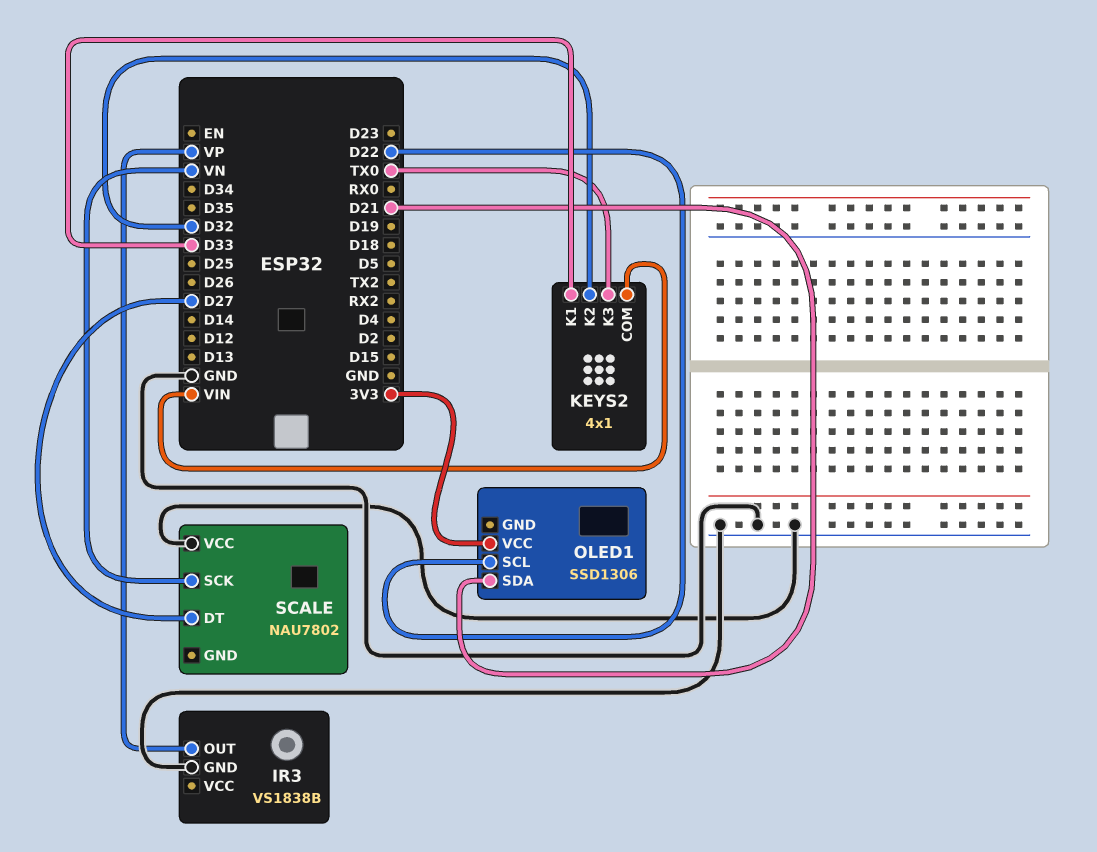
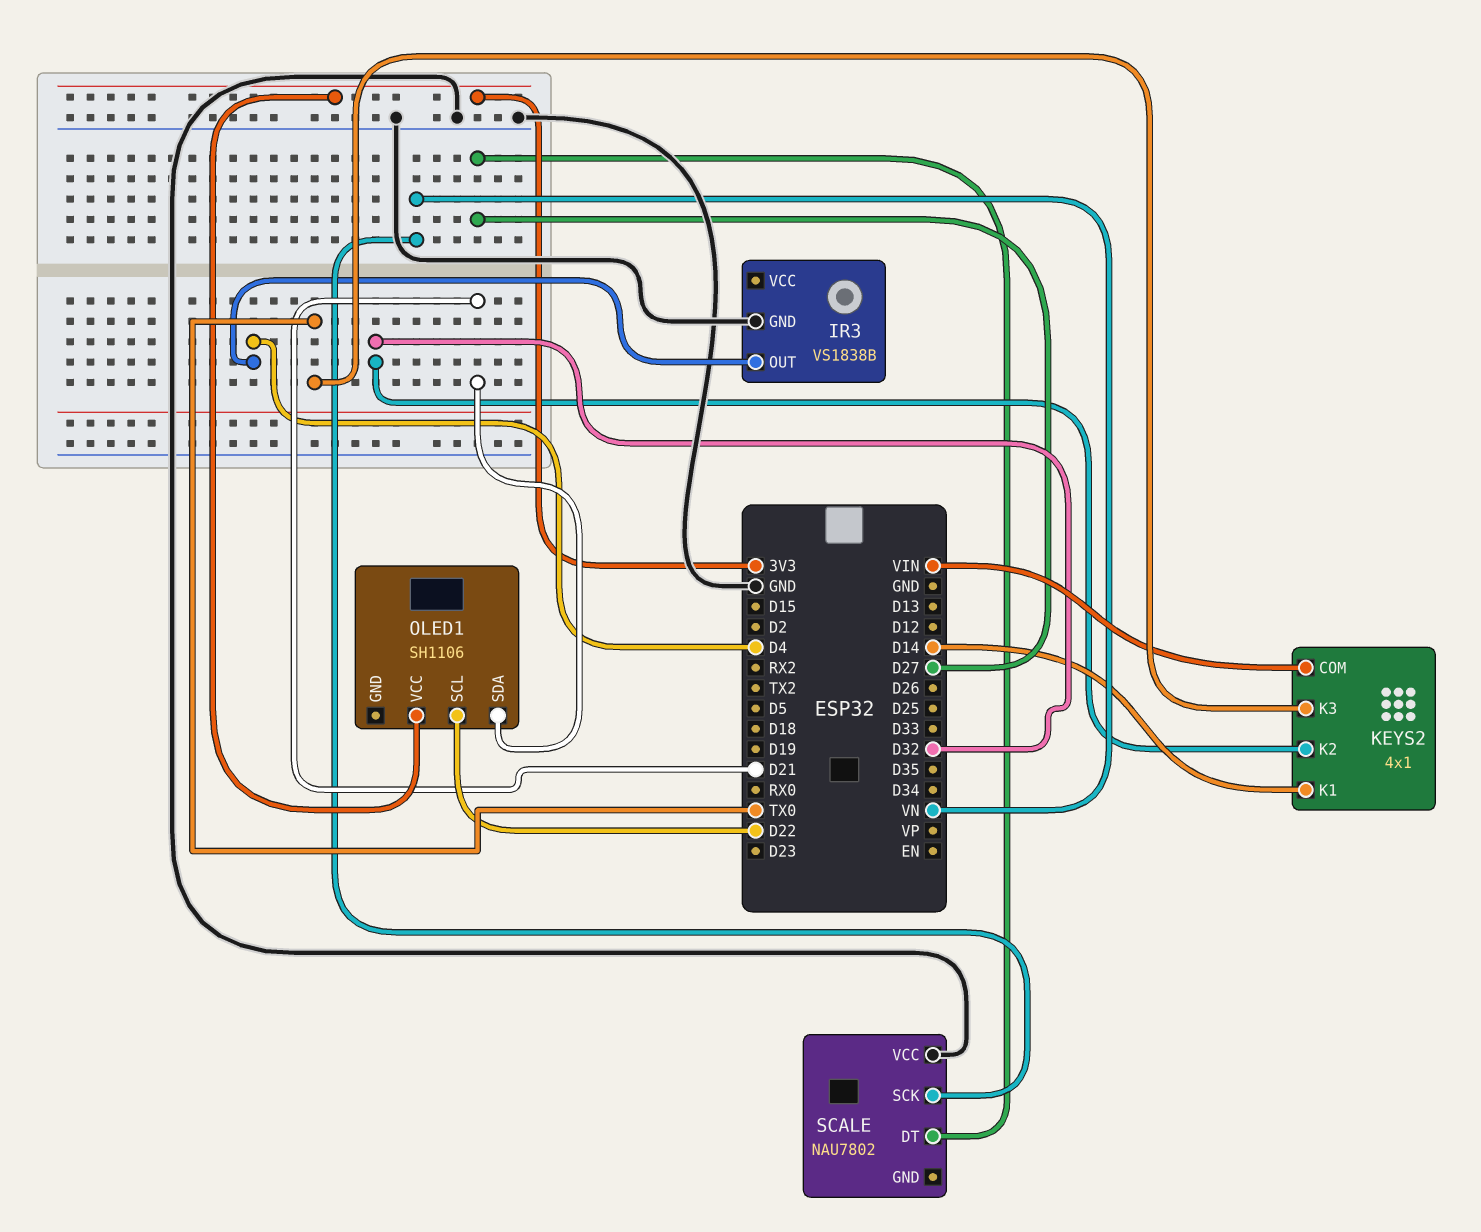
IR3 pin OUT: VP -> D4
KEYS2 pin K1: D33 -> D14
OLED1: SSD1306 -> SH1106

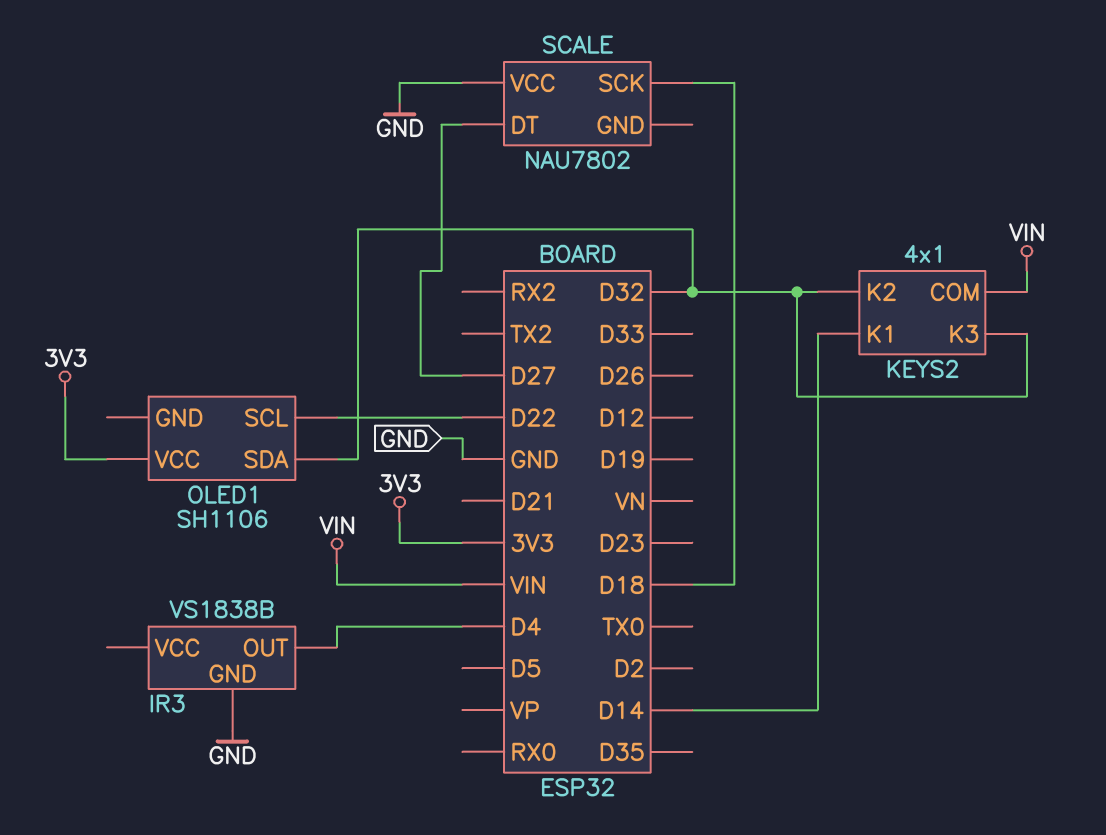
KEYS2 pin K3: TX0 -> D32
OLED1 pin SDA: D21 -> D32
SCALE pin SCK: VN -> D18

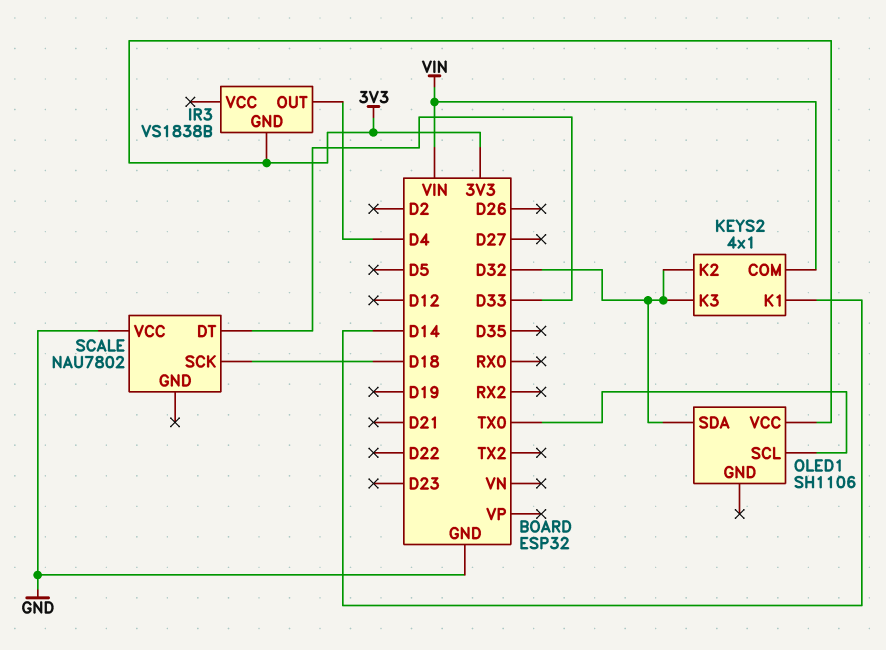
IR3 pin GND: GND -> 3V3
OLED1 pin SCL: D22 -> TX0
SCALE pin DT: D27 -> D33

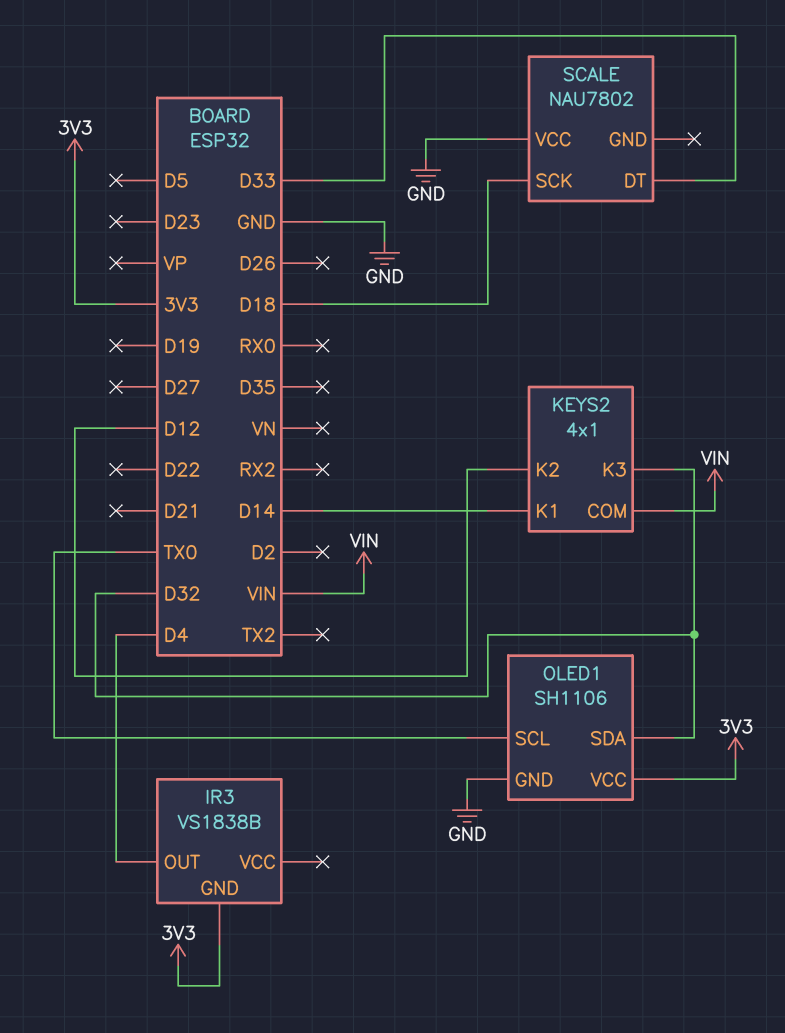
KEYS2 pin K2: D32 -> D12
OLED1 pin GND: none -> GND

